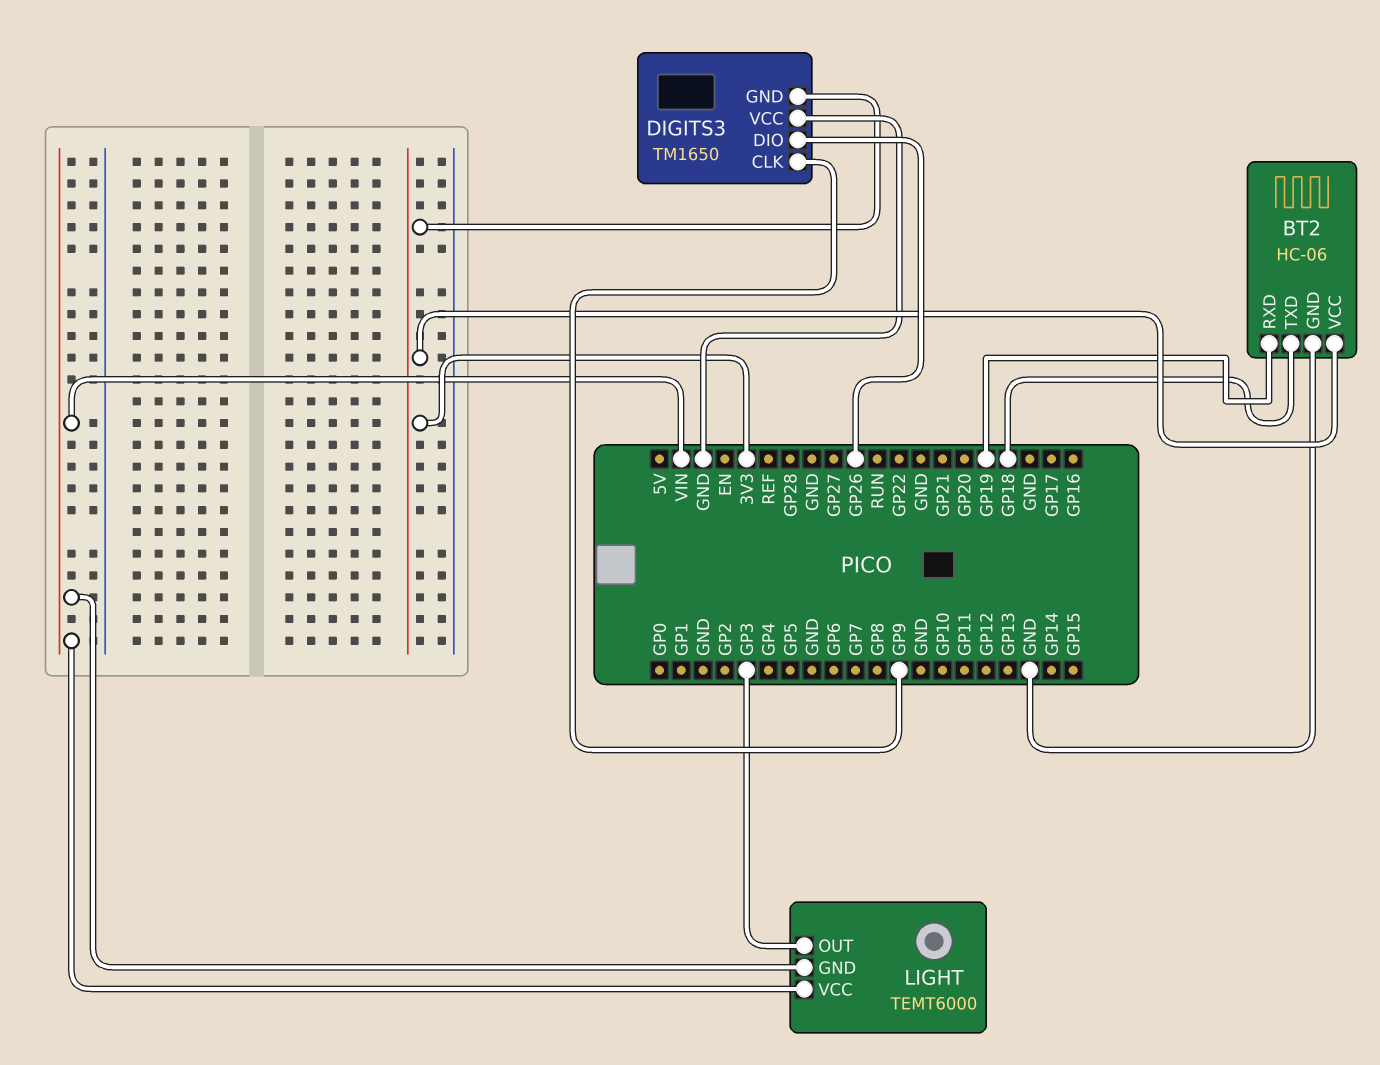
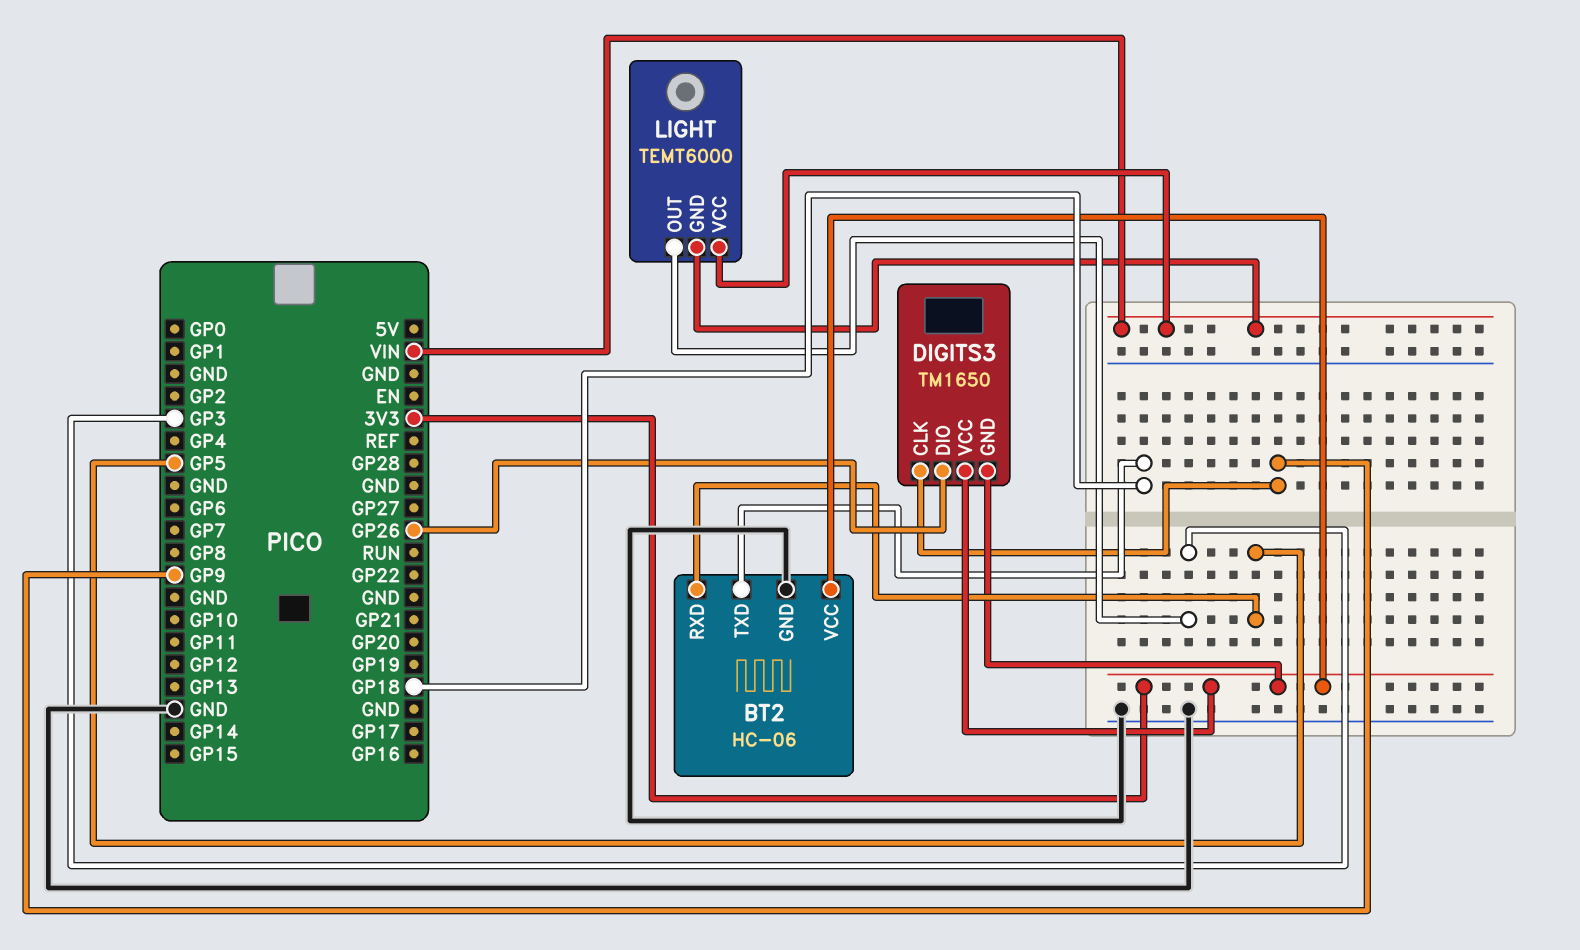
BT2 pin RXD: GP19 -> GP5
DIGITS3 pin VCC: GND -> 3V3

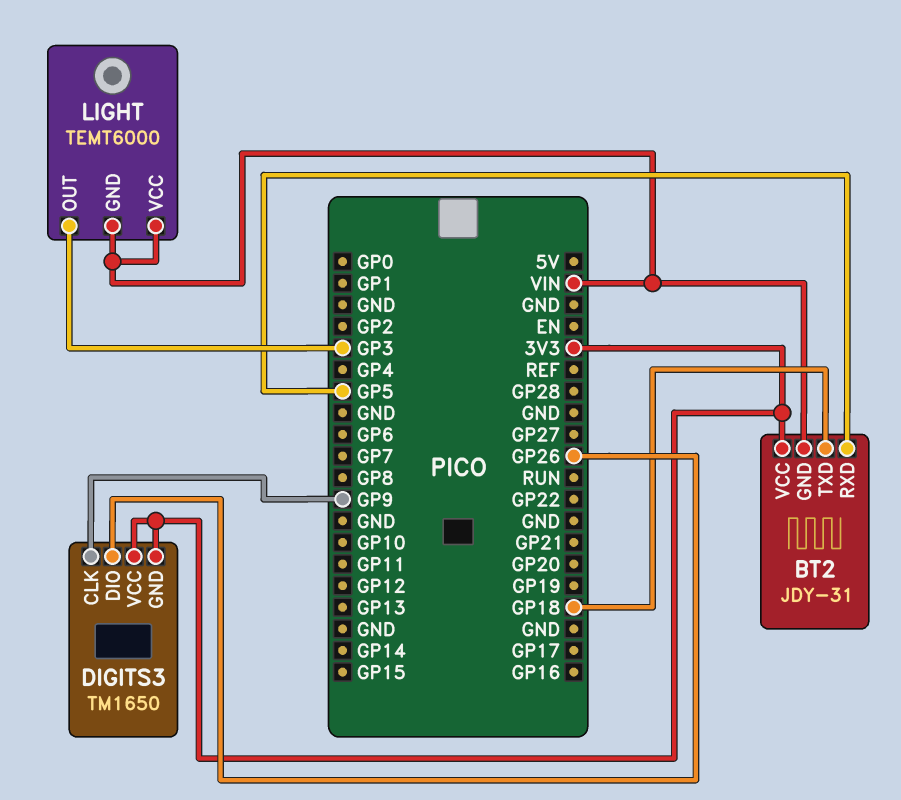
BT2: HC-06 -> JDY-31
BT2 pin GND: GND -> VIN

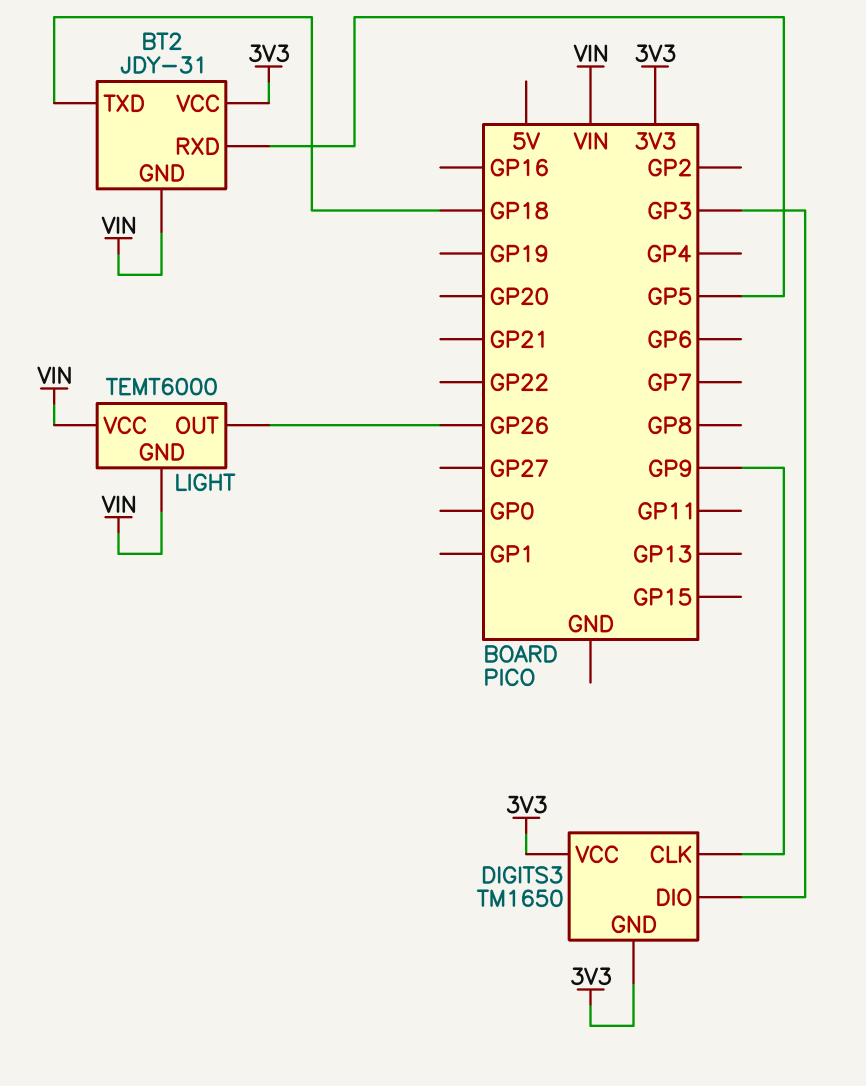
DIGITS3 pin DIO: GP26 -> GP3
LIGHT pin OUT: GP3 -> GP26

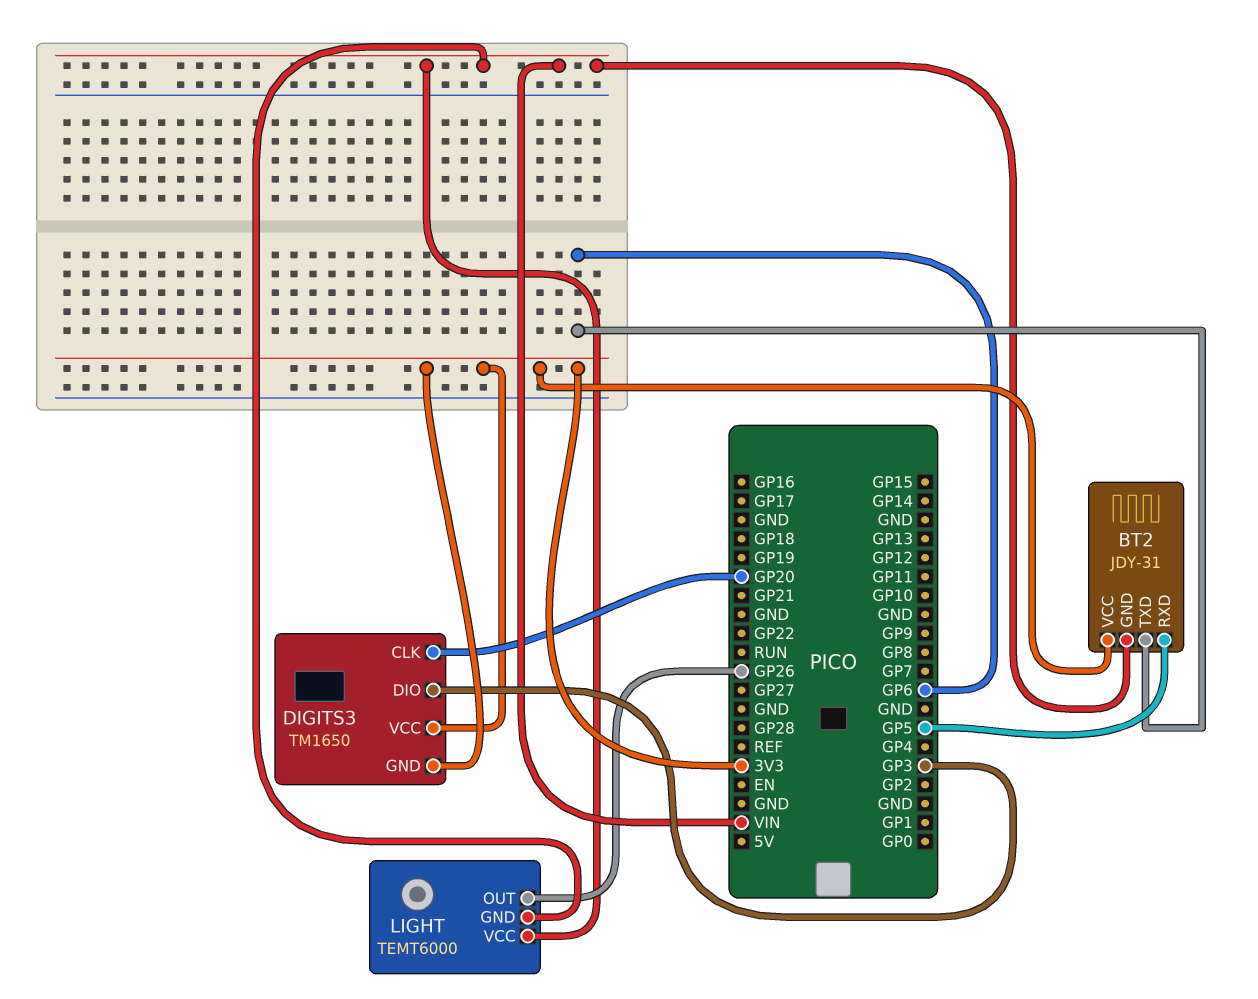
BT2 pin TXD: GP18 -> GP6
DIGITS3 pin CLK: GP9 -> GP20

